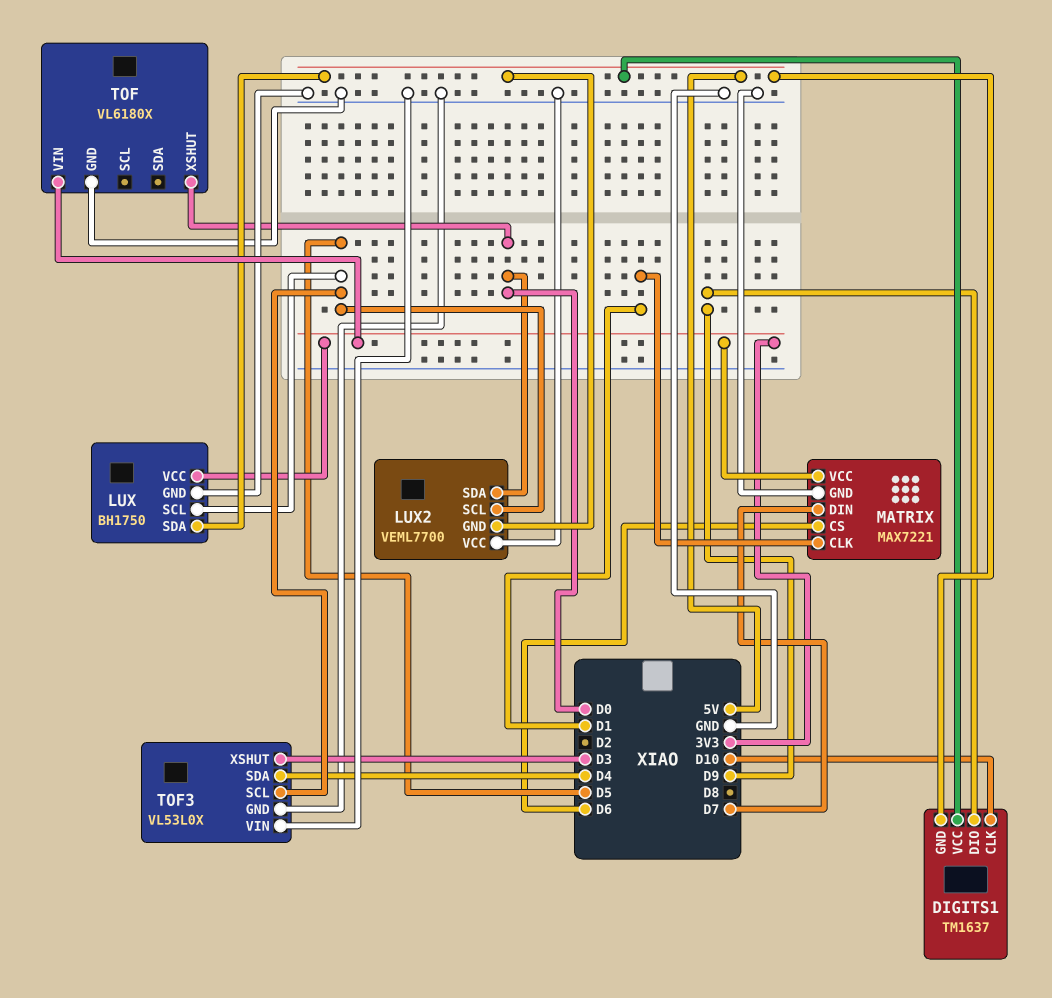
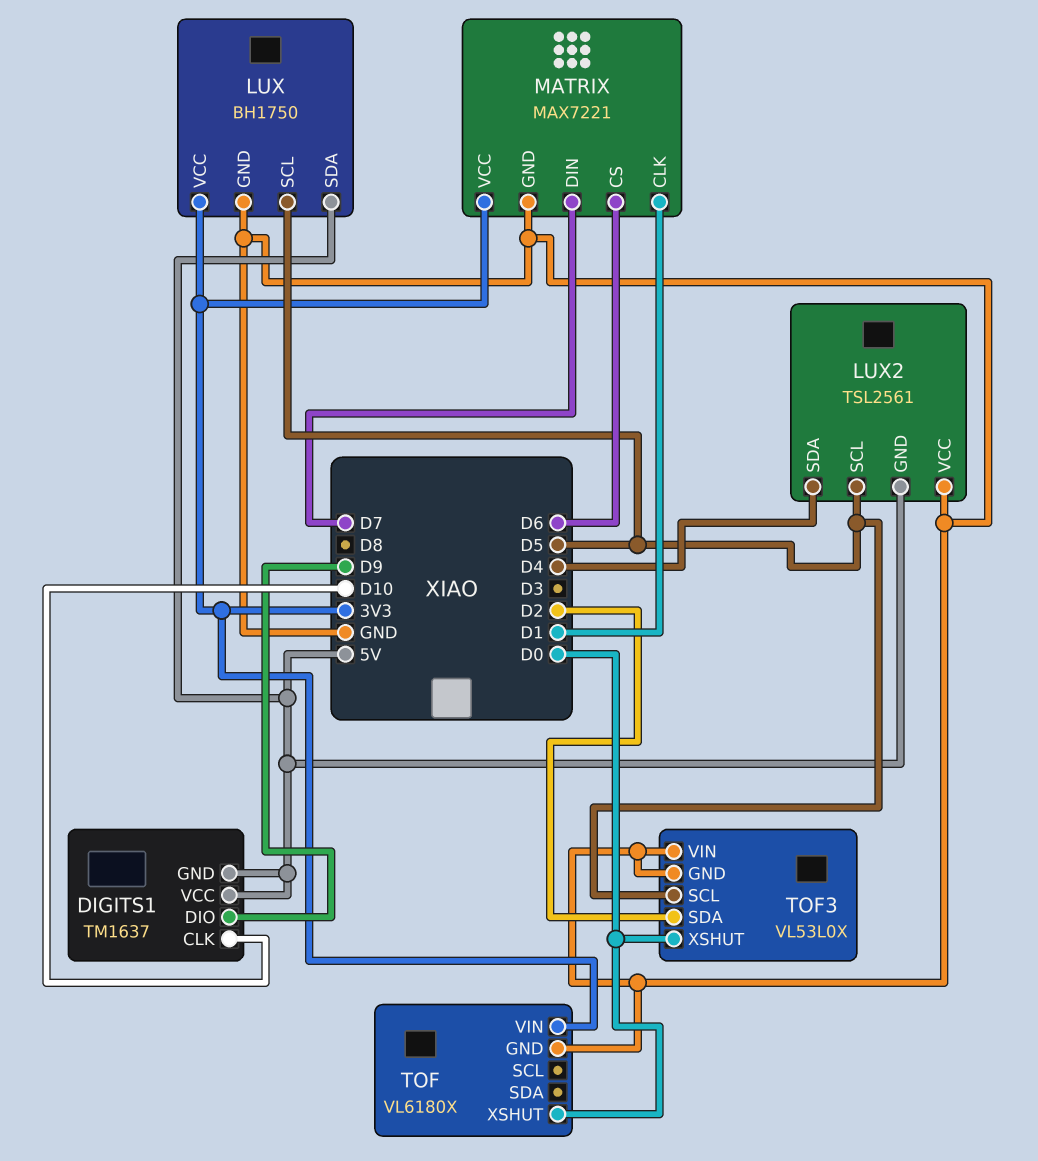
LUX2: VEML7700 -> TSL2561
LUX2 pin SDA: D0 -> D4
TOF3 pin SDA: D4 -> D2
TOF3 pin XSHUT: D3 -> D0

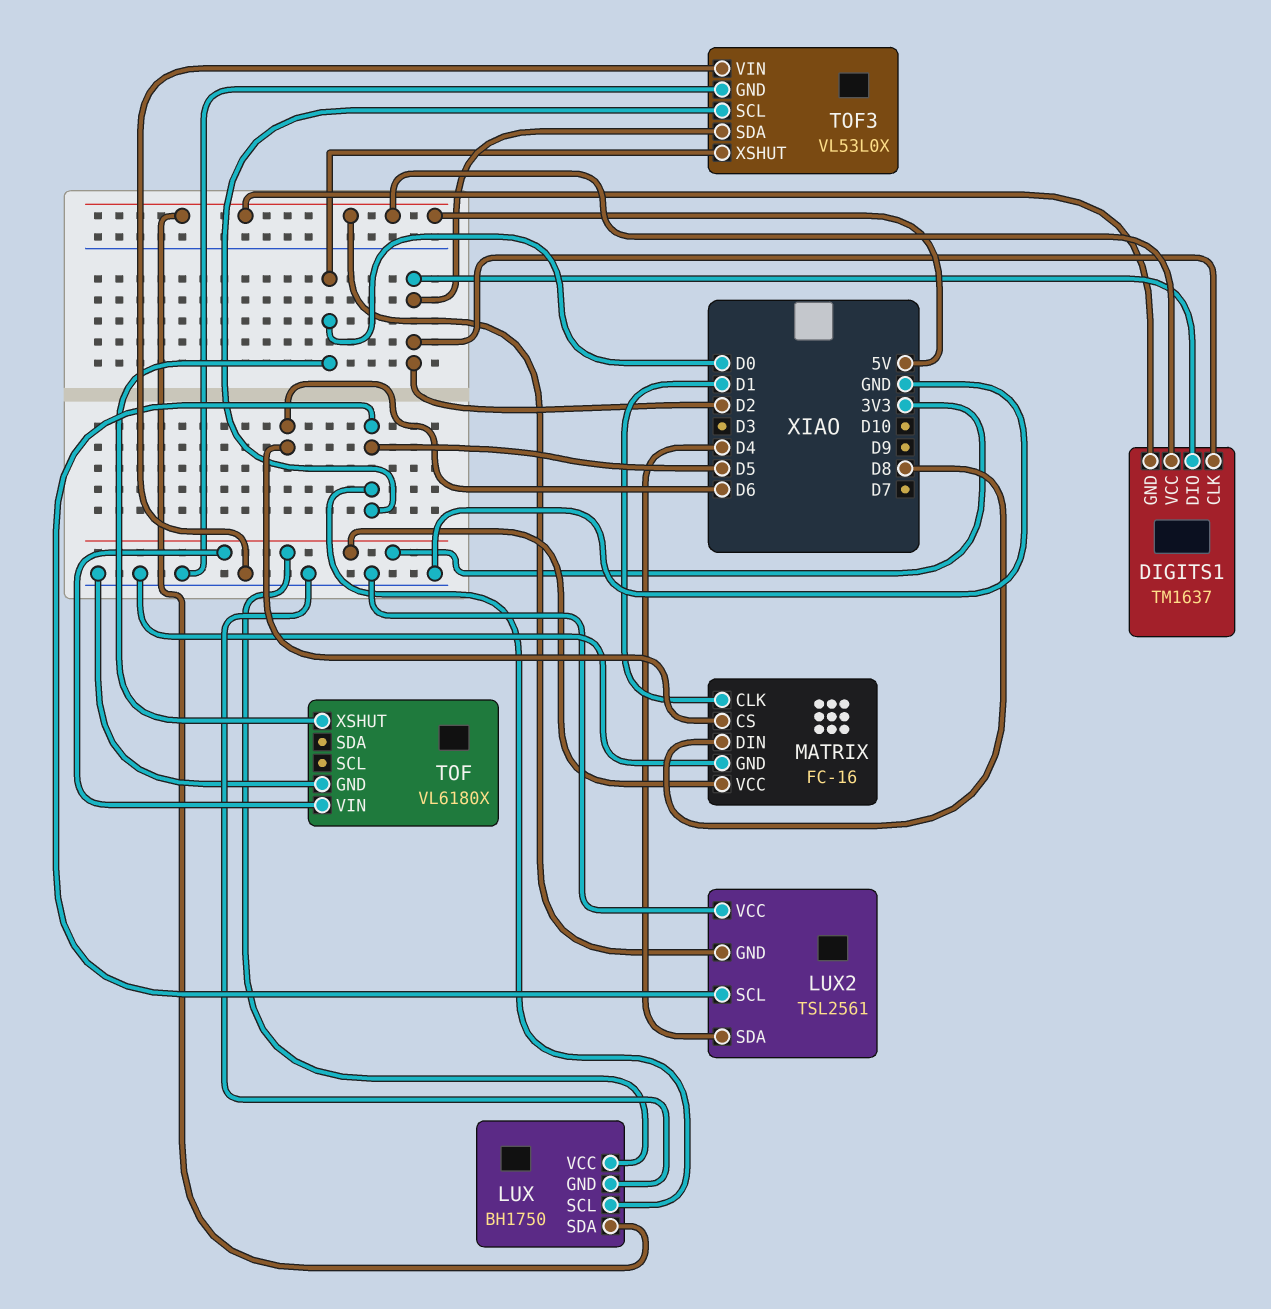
DIGITS1 pin CLK: D10 -> D2
DIGITS1 pin DIO: D9 -> D2
MATRIX: MAX7221 -> FC-16
MATRIX pin DIN: D7 -> D8

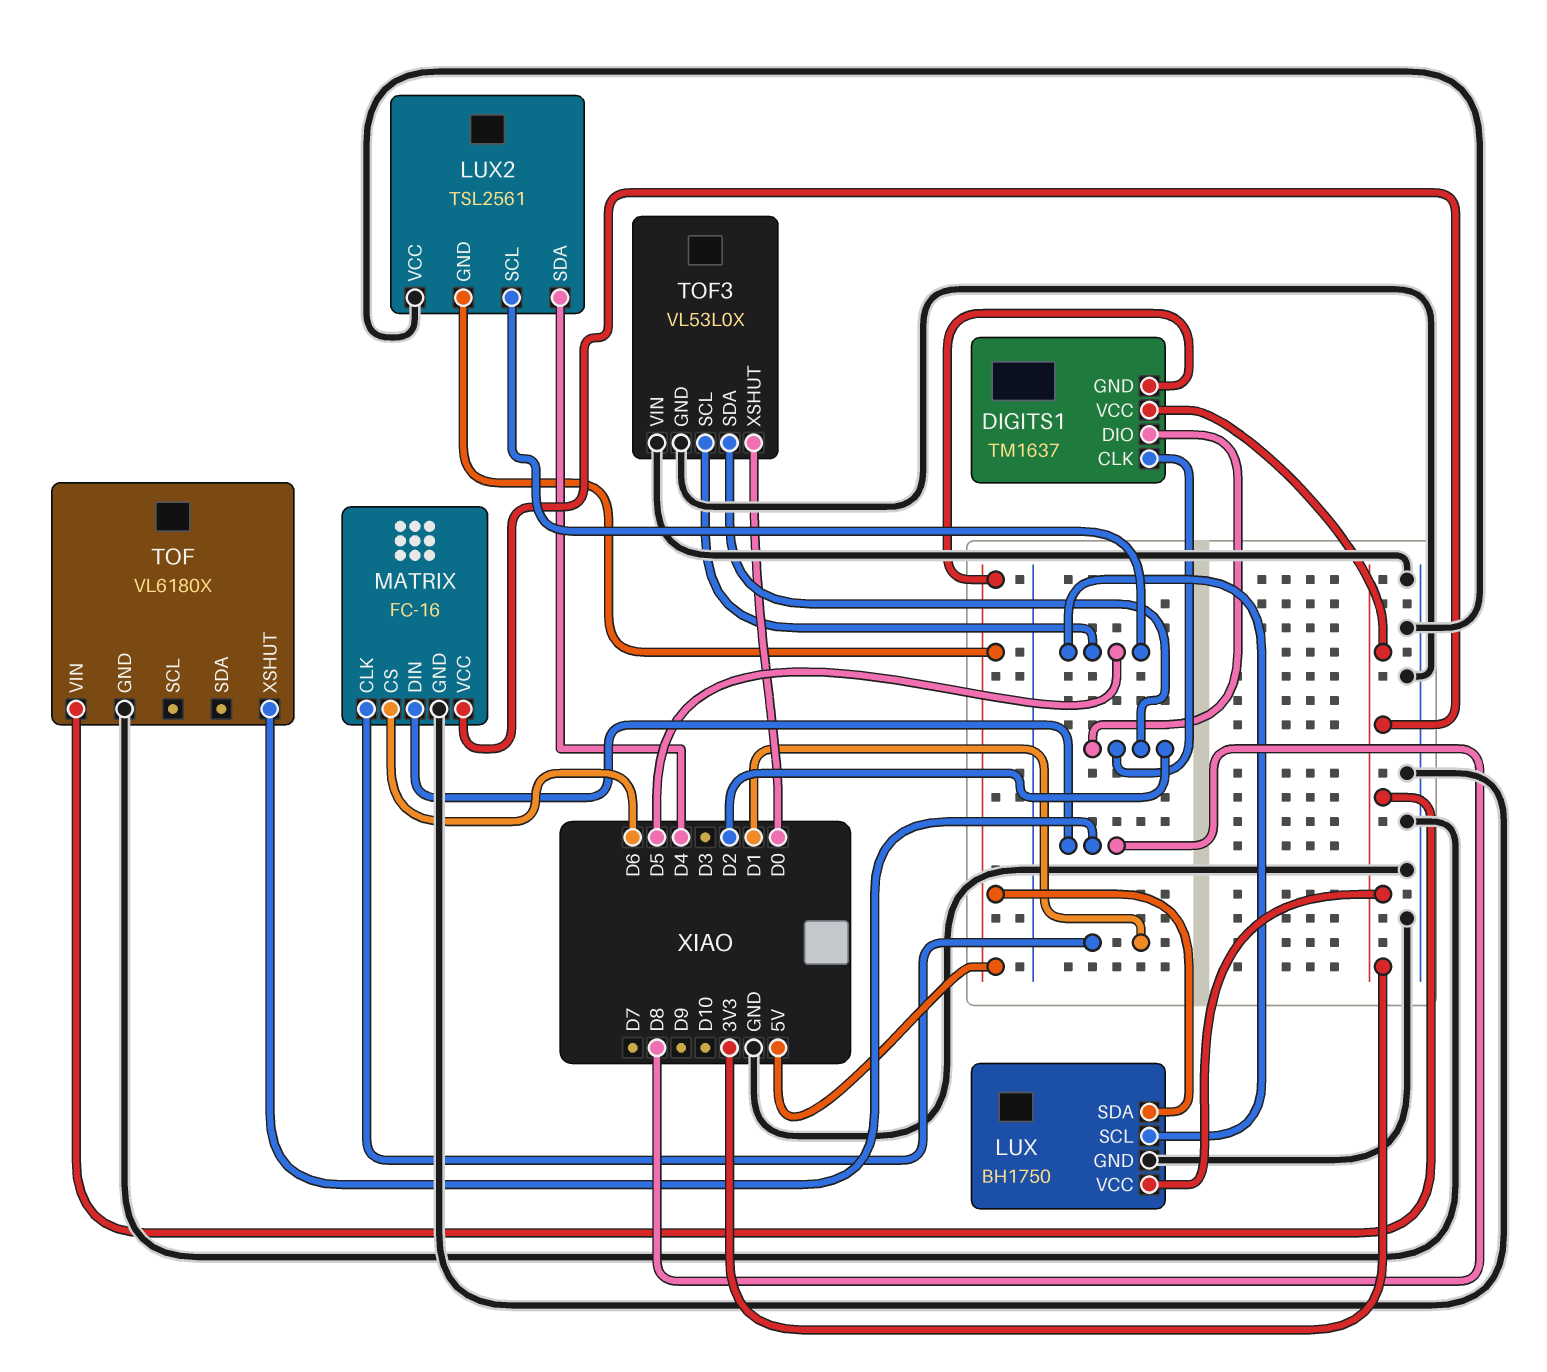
DIGITS1 pin VCC: 5V -> 3V3
TOF pin XSHUT: D0 -> D8

